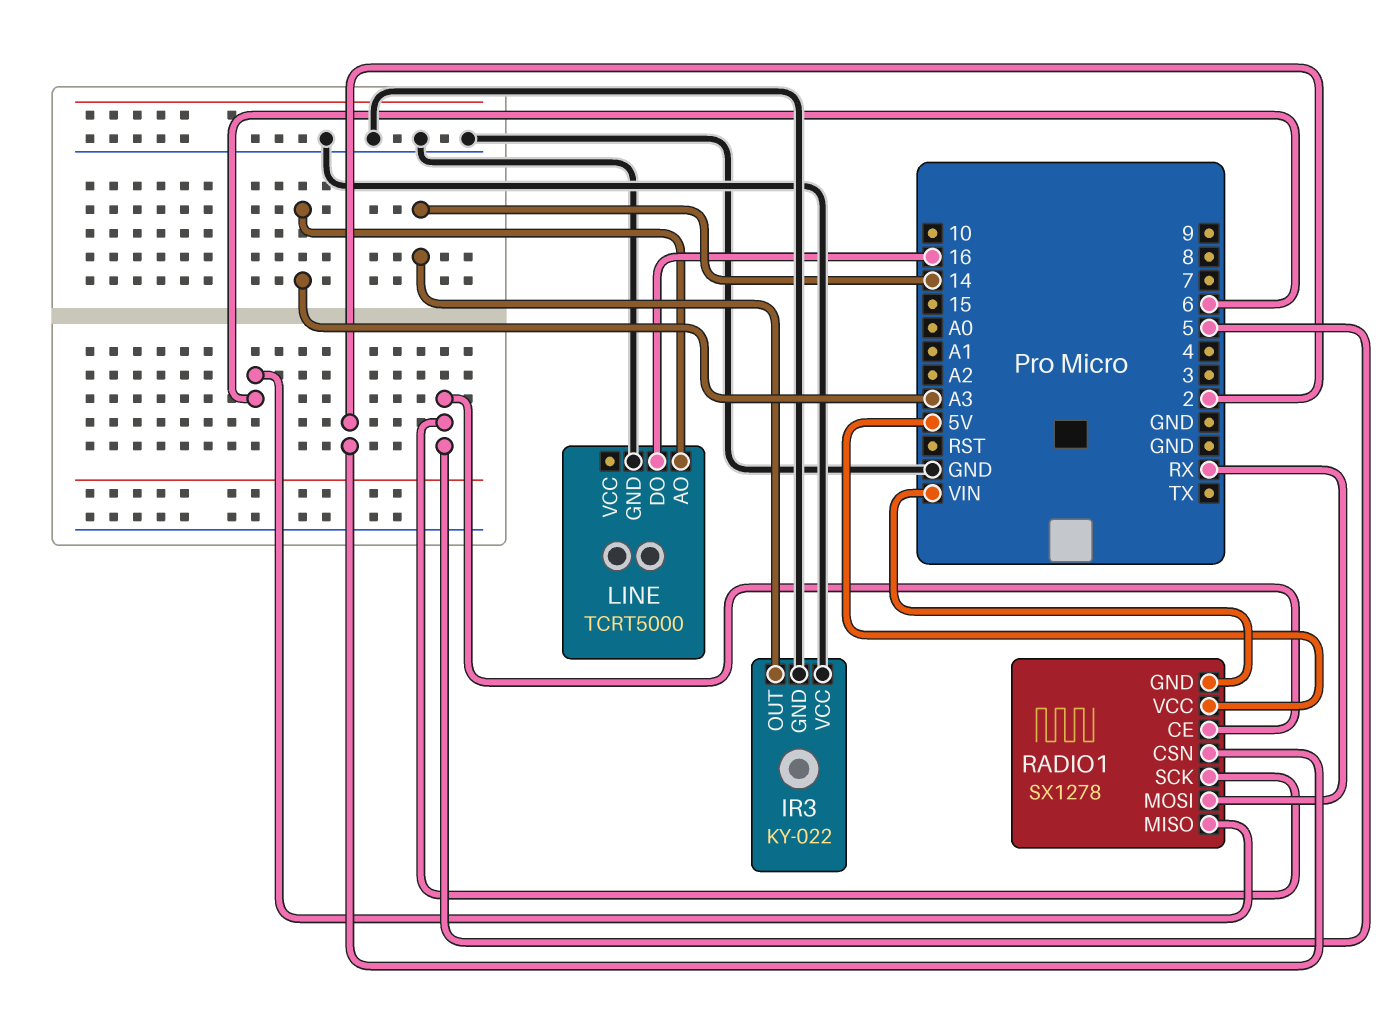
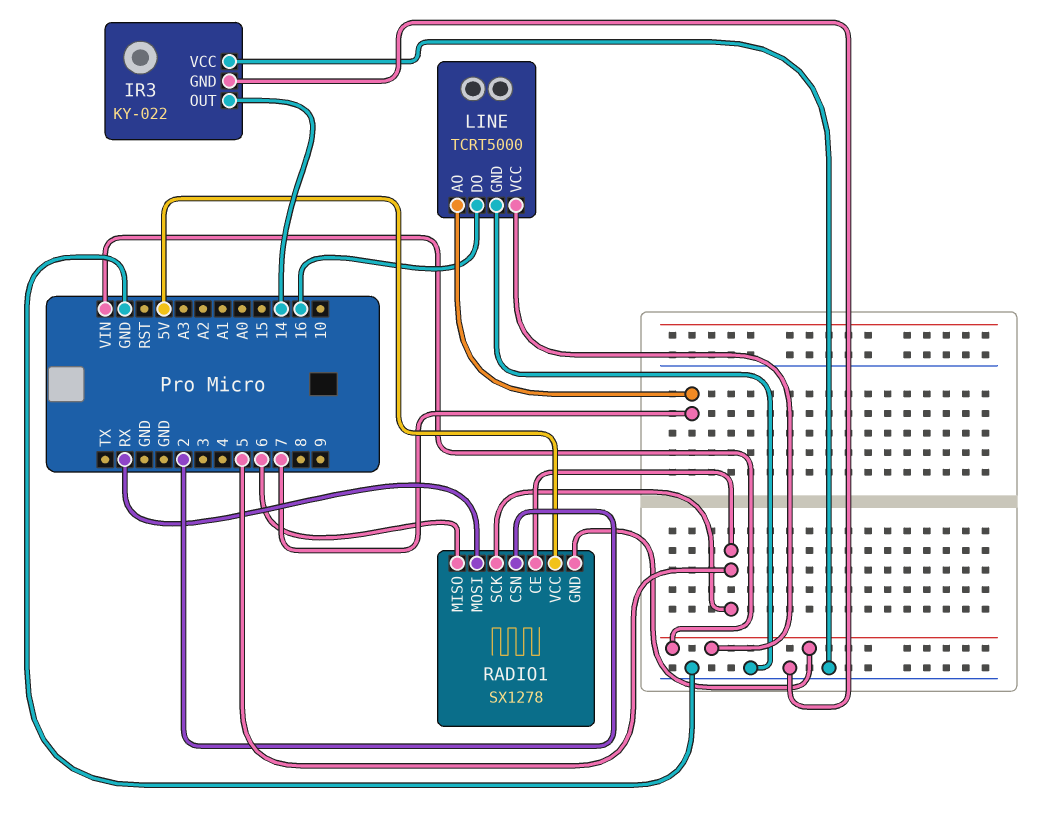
LINE pin AO: A3 -> 7
LINE pin VCC: none -> VIN

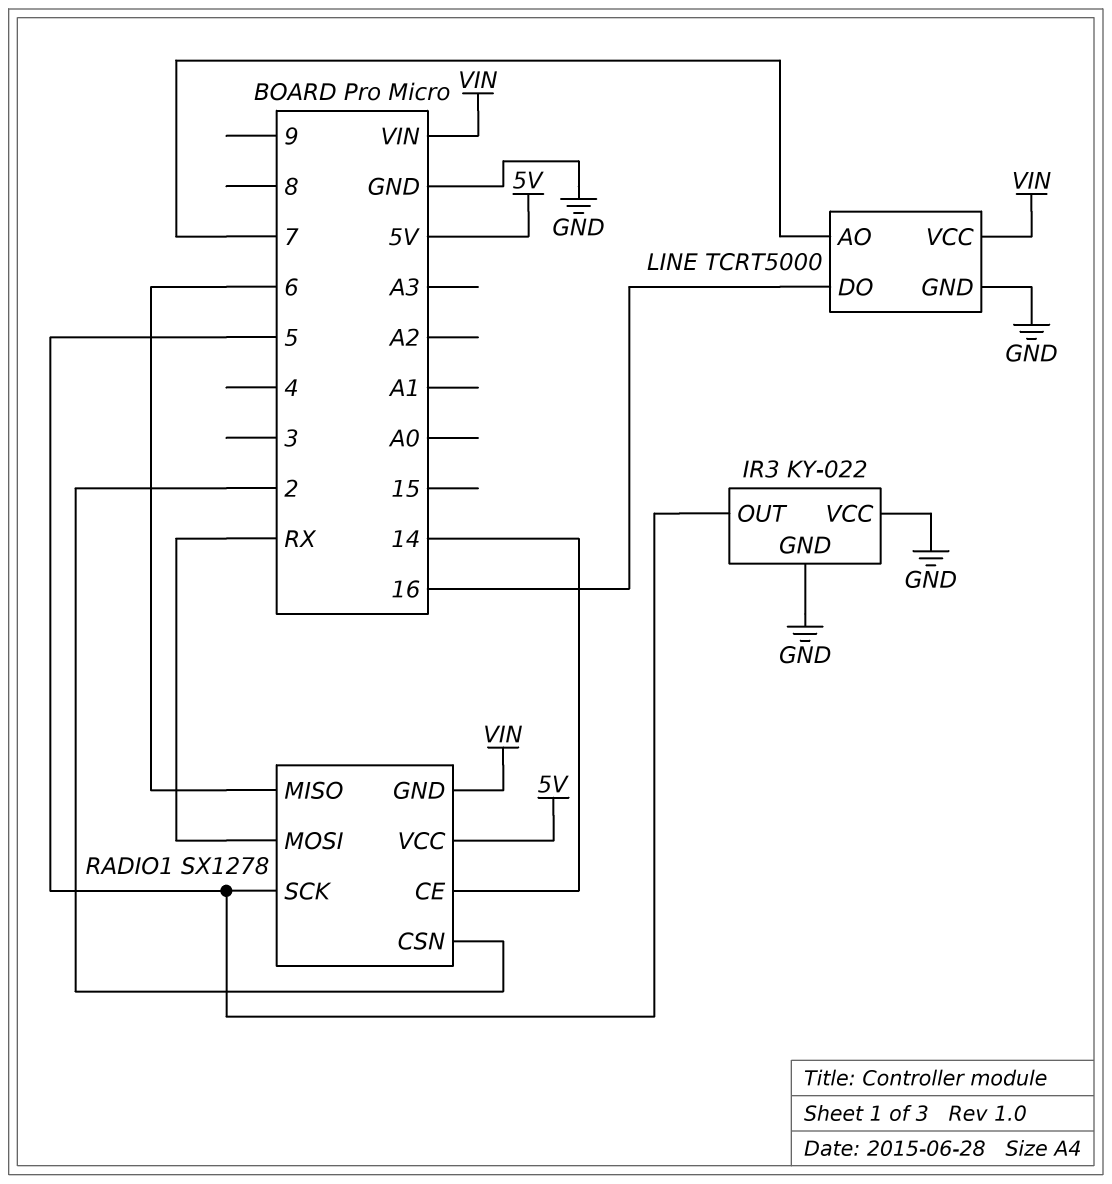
IR3 pin OUT: 14 -> 5
RADIO1 pin CE: 5 -> 14

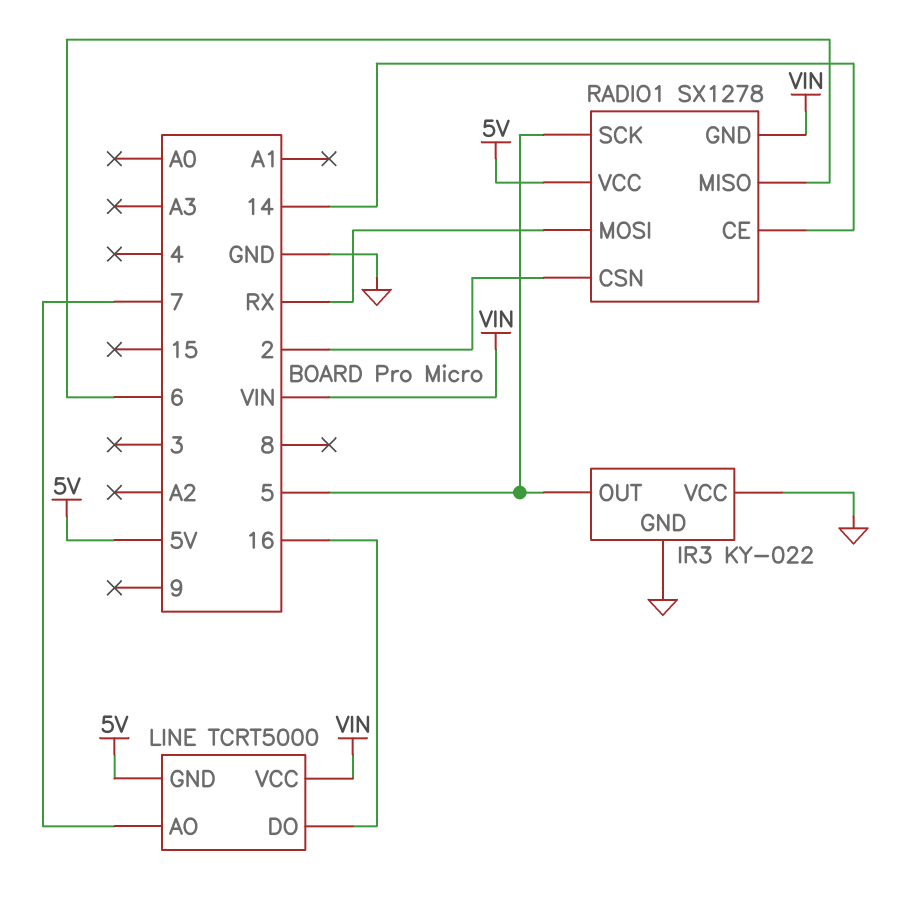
LINE pin GND: GND -> 5V

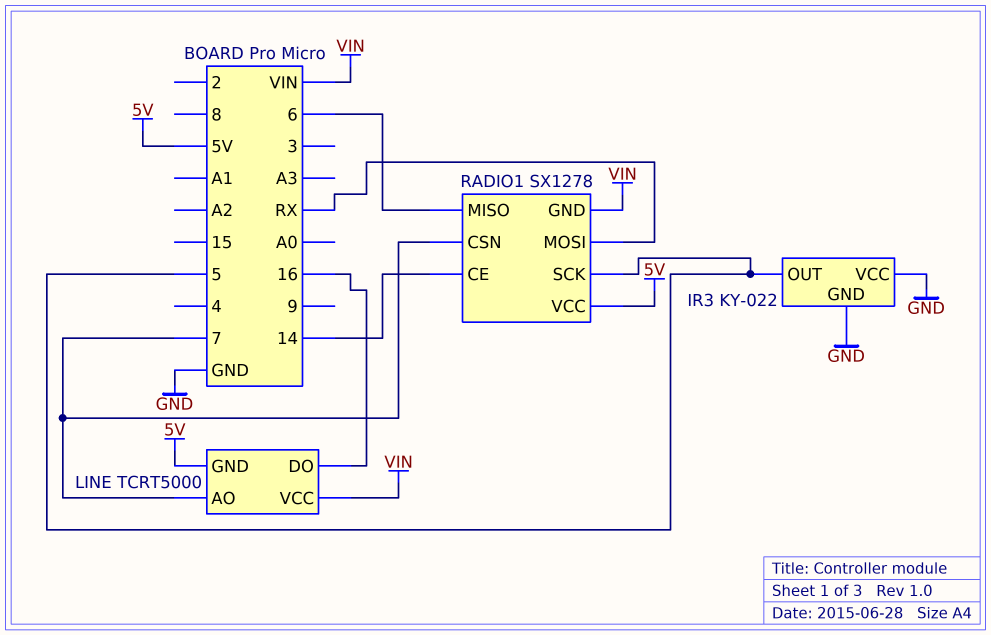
RADIO1 pin CSN: 2 -> 7

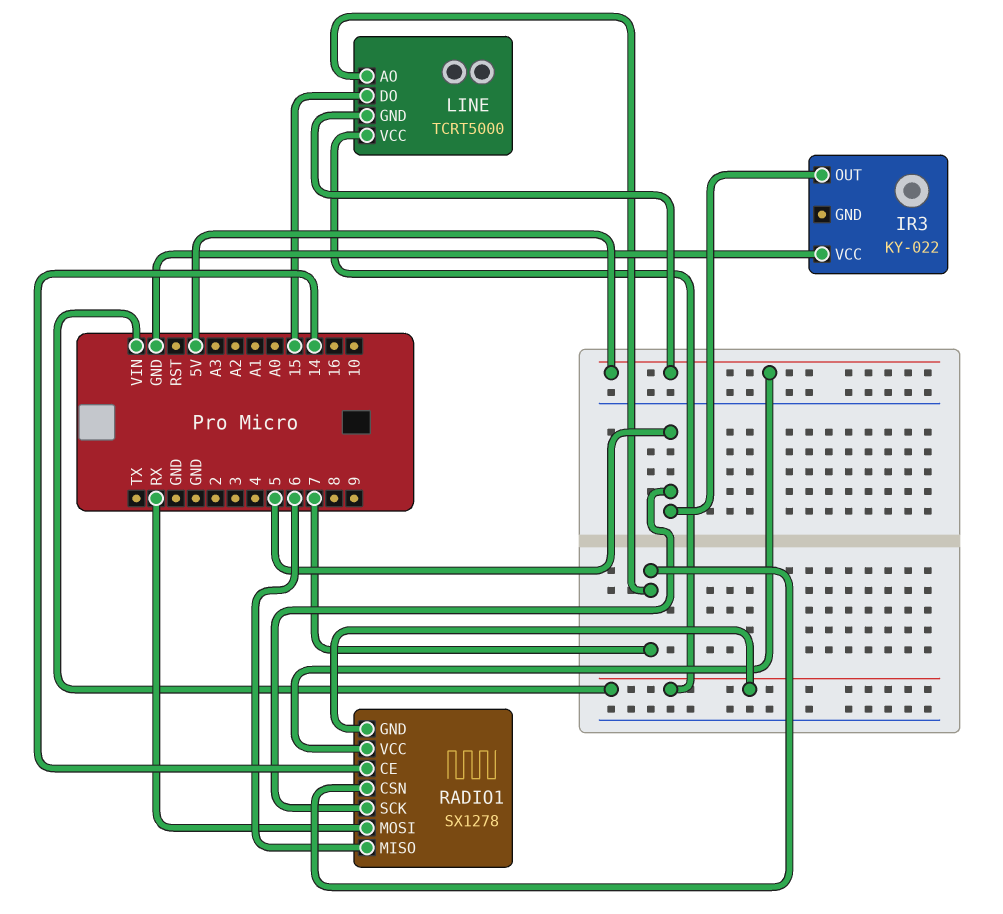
IR3 pin GND: GND -> none
LINE pin DO: 16 -> 15

